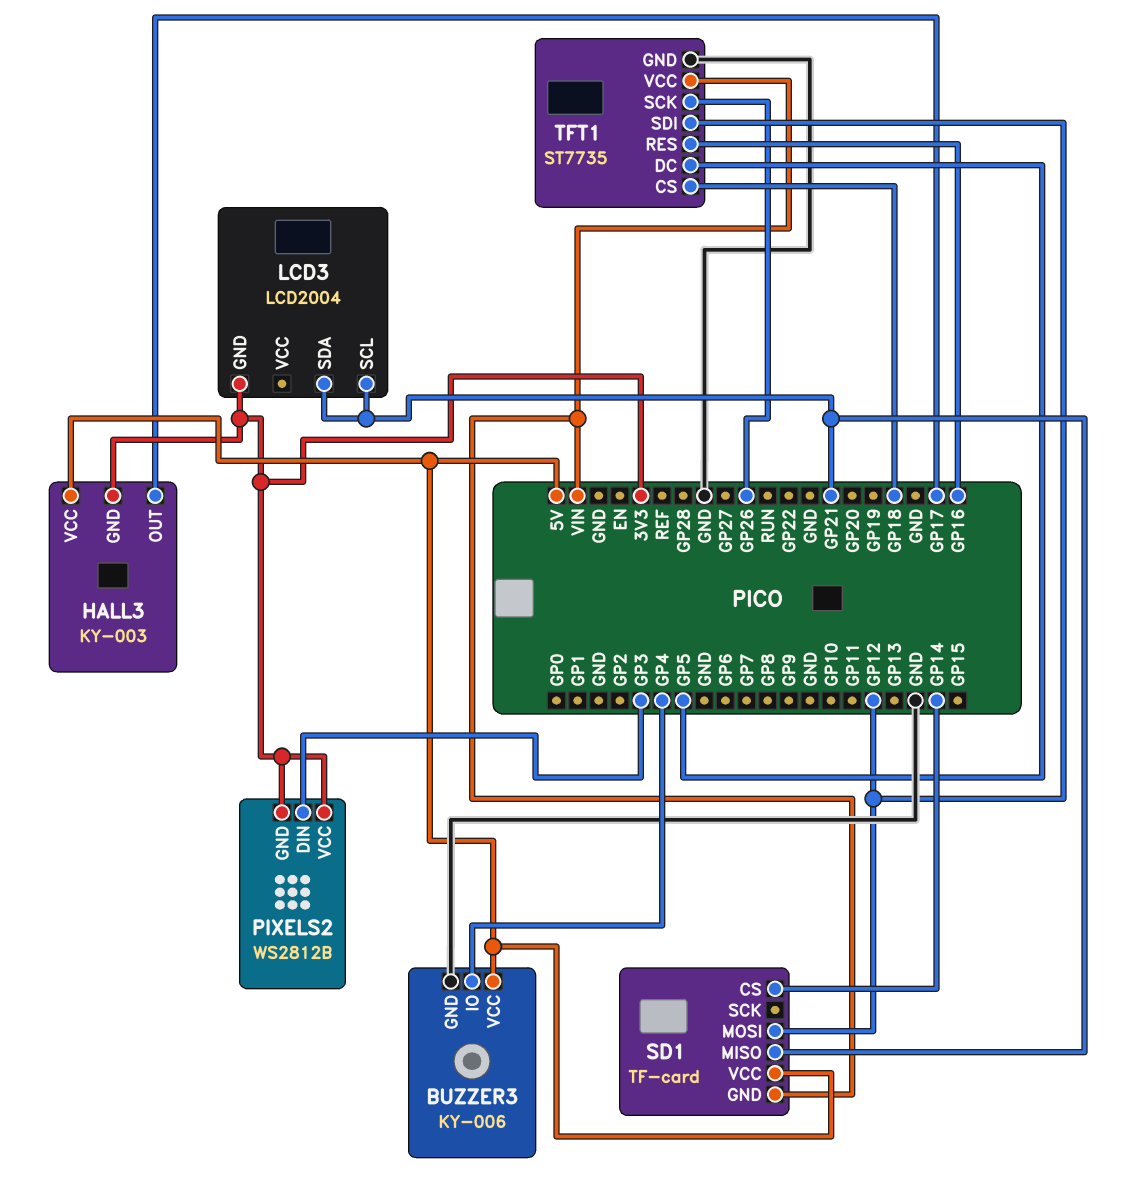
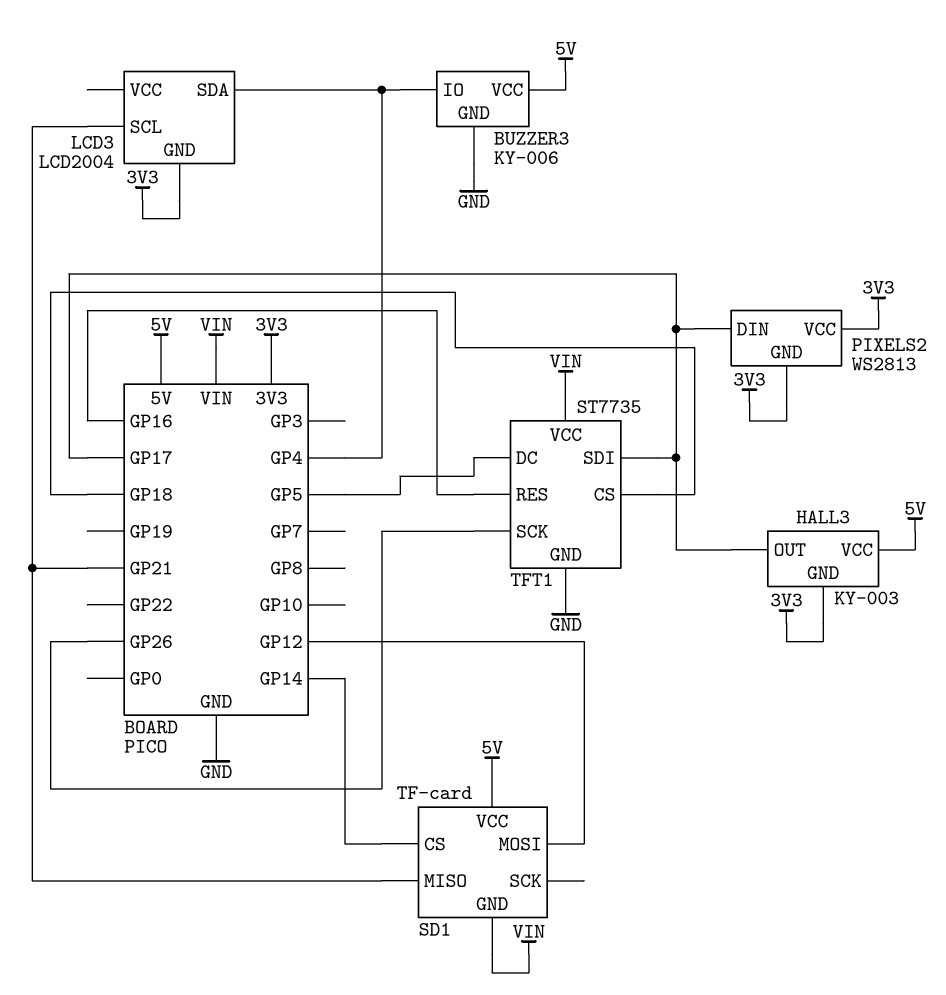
LCD3 pin SDA: GP21 -> GP4
PIXELS2: WS2812B -> WS2813
PIXELS2 pin DIN: GP3 -> GP17
TFT1 pin SDI: GP12 -> GP17

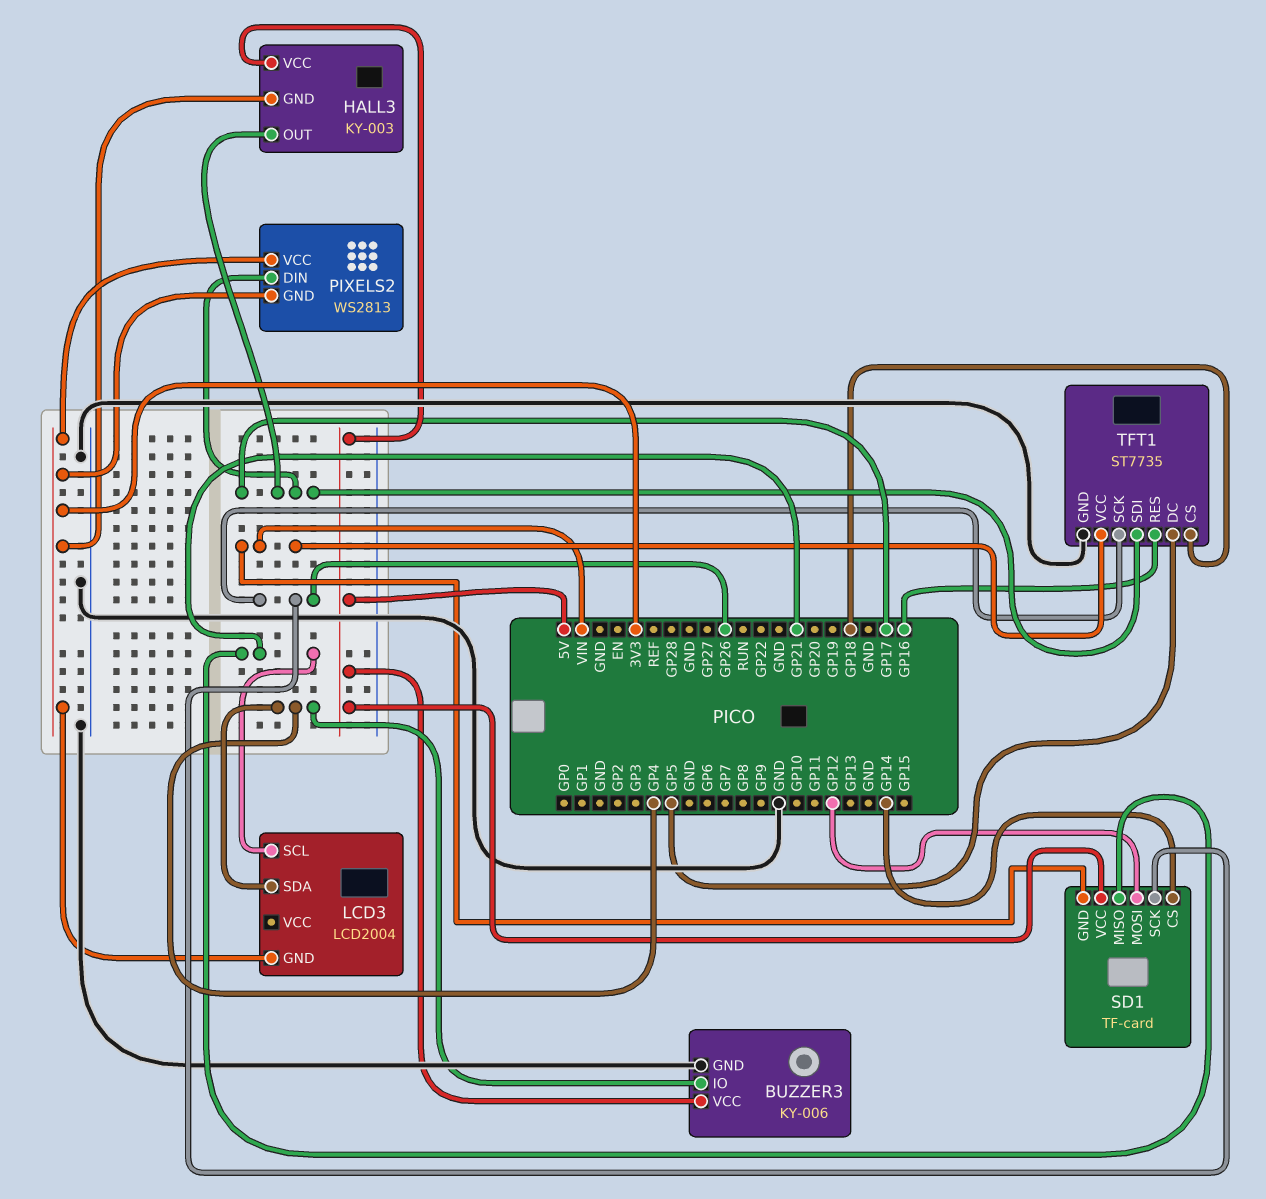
SD1 pin SCK: none -> GP26

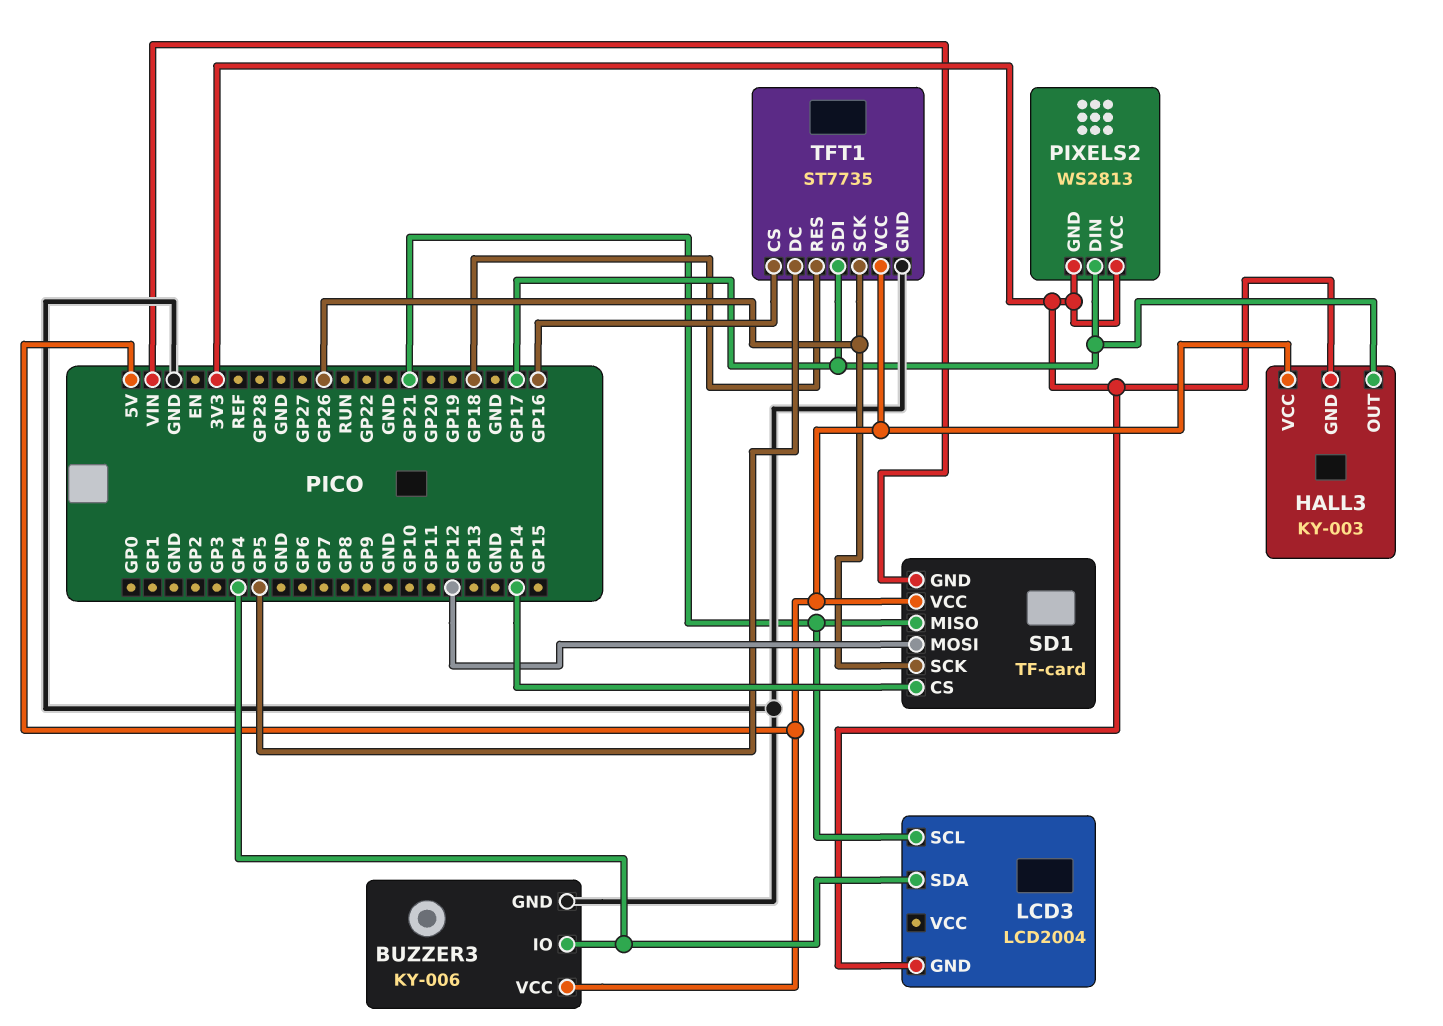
TFT1 pin CS: GP18 -> GP16
TFT1 pin RES: GP16 -> GP18
TFT1 pin VCC: VIN -> 5V

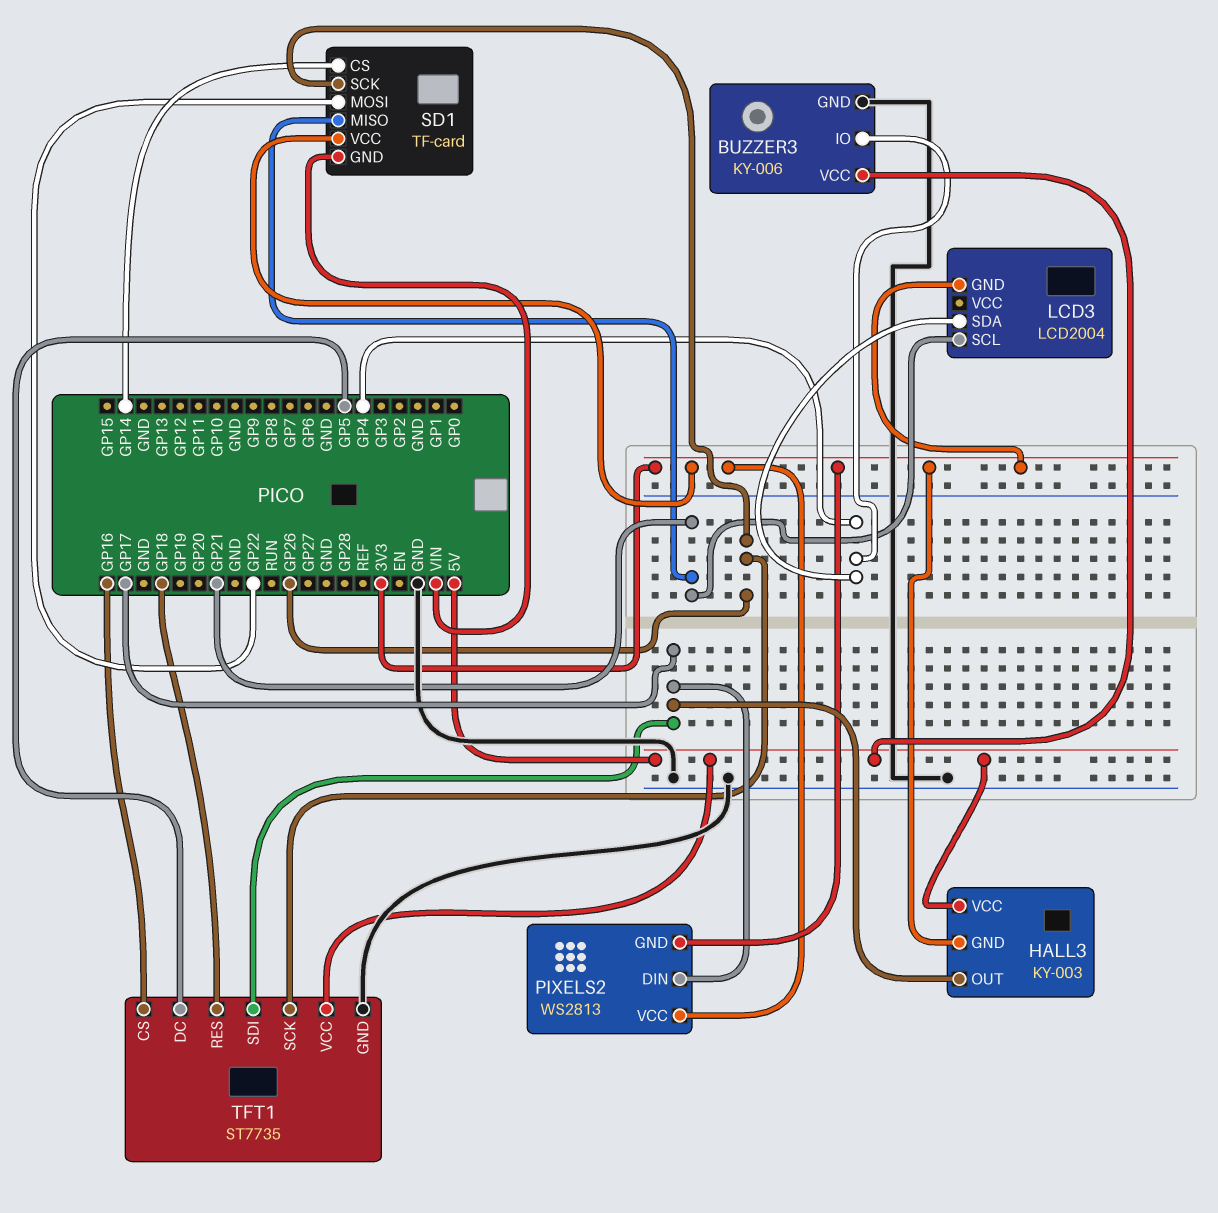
SD1 pin MOSI: GP12 -> GP22
SD1 pin VCC: 5V -> 3V3

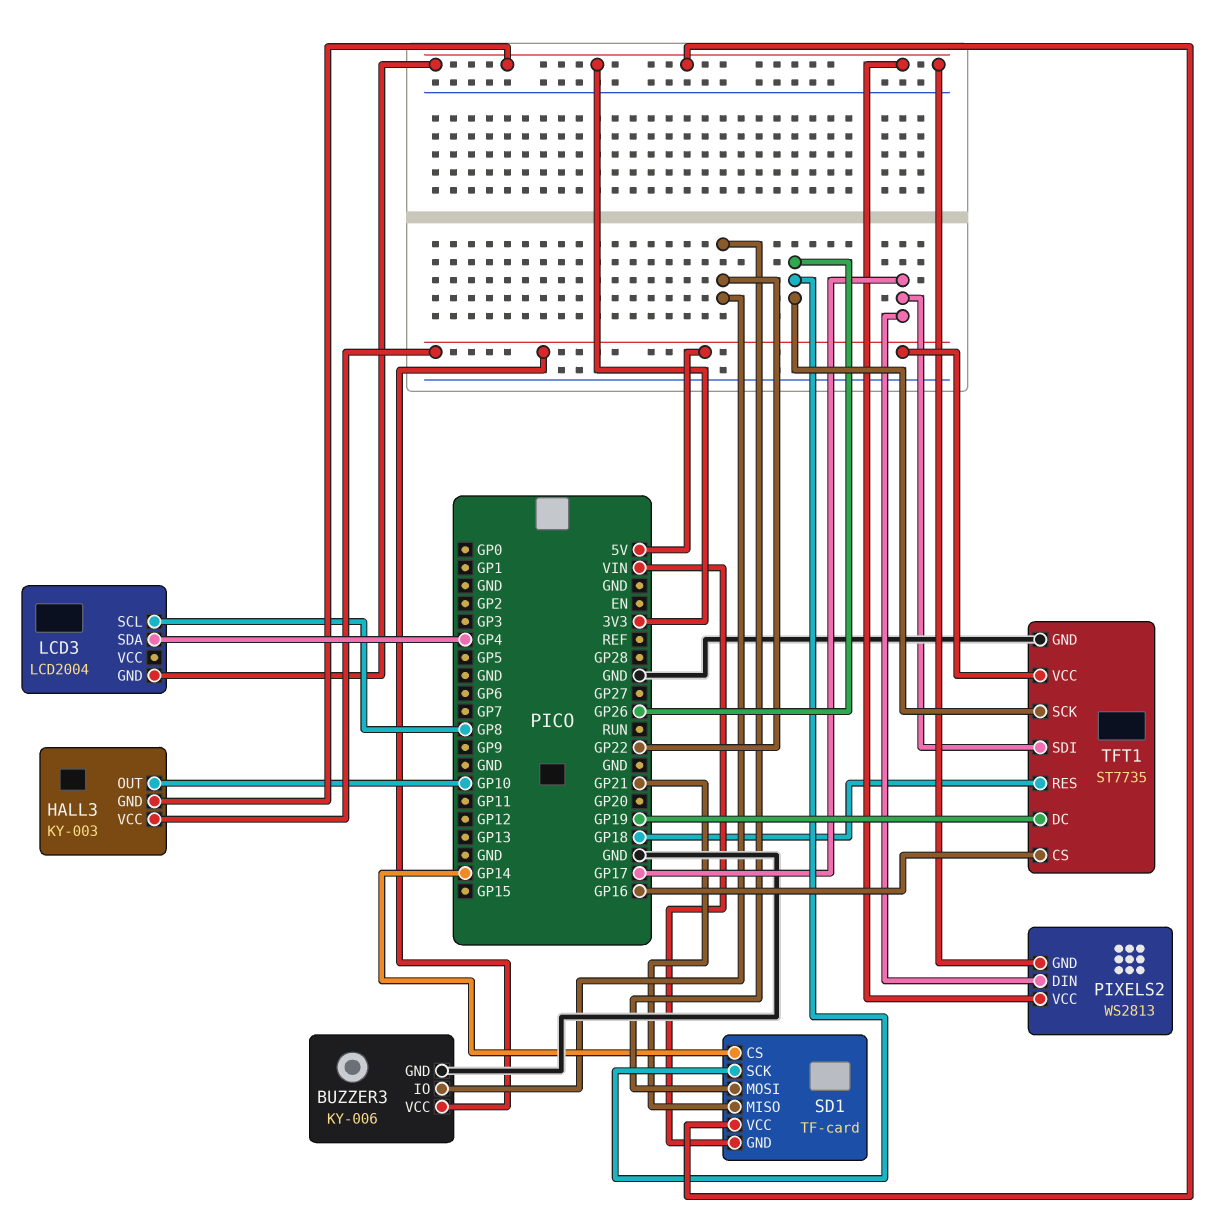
BUZZER3 pin IO: GP4 -> GP22
HALL3 pin OUT: GP17 -> GP10
LCD3 pin SCL: GP21 -> GP8
TFT1 pin DC: GP5 -> GP19

